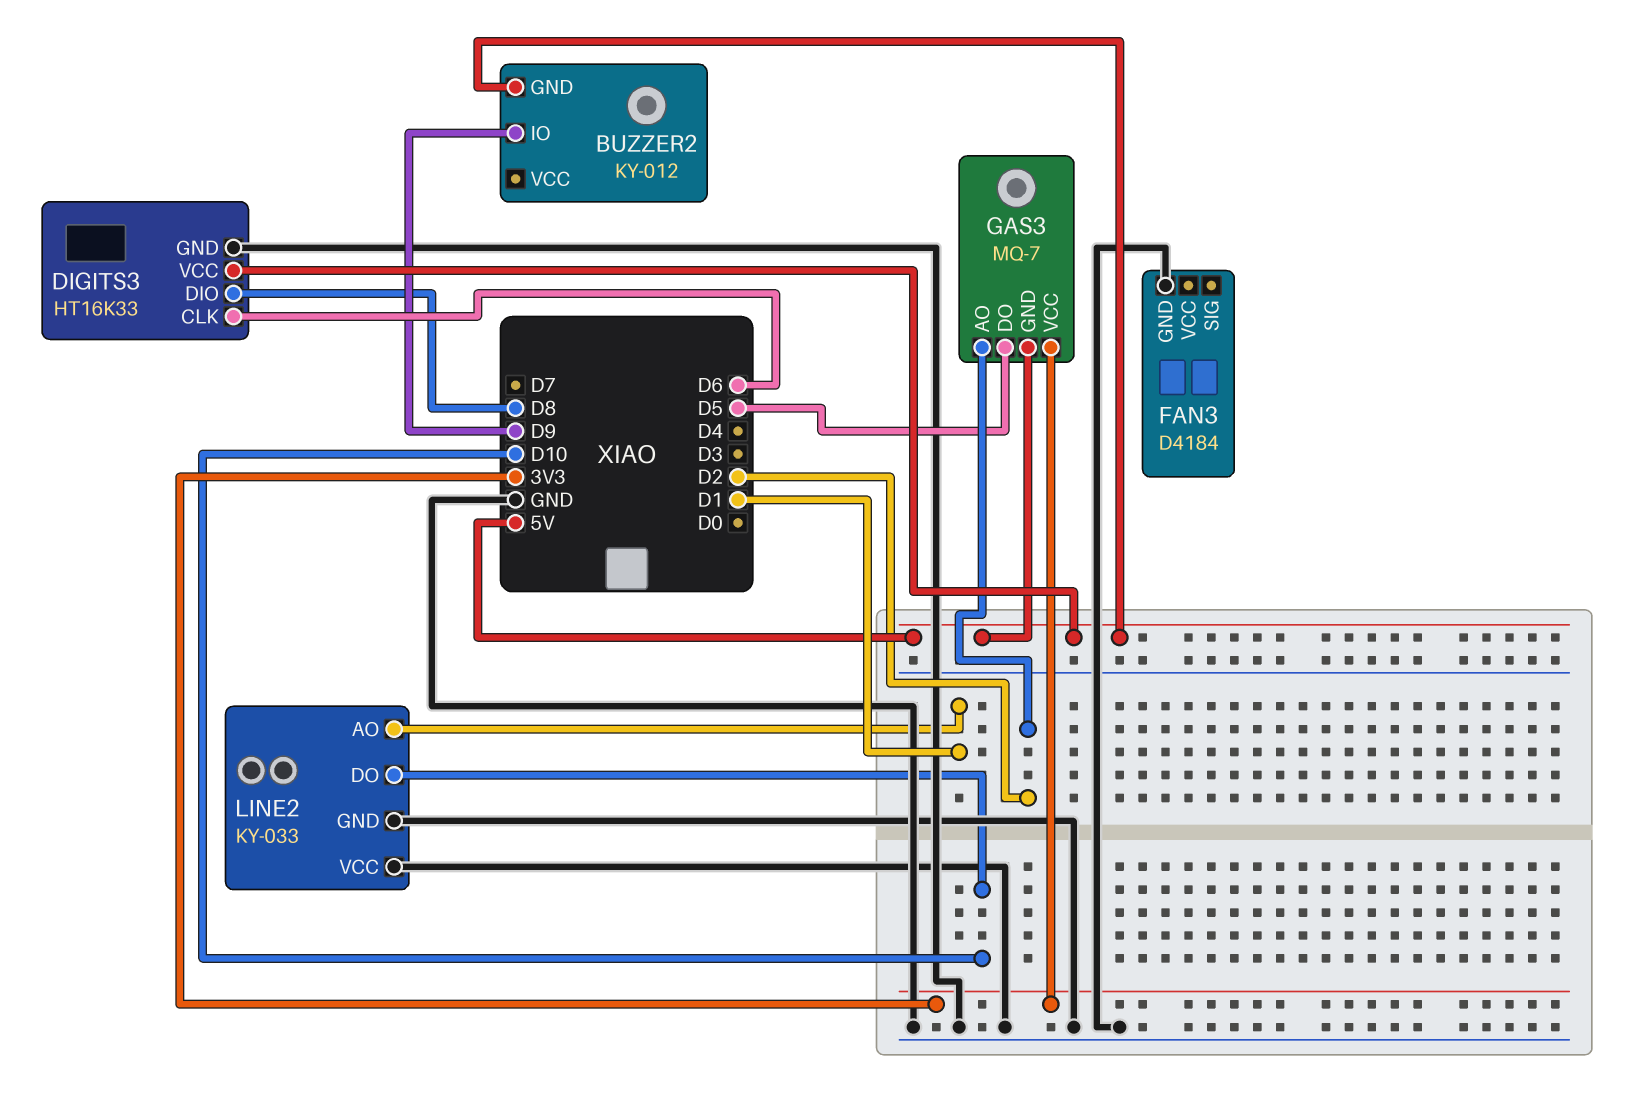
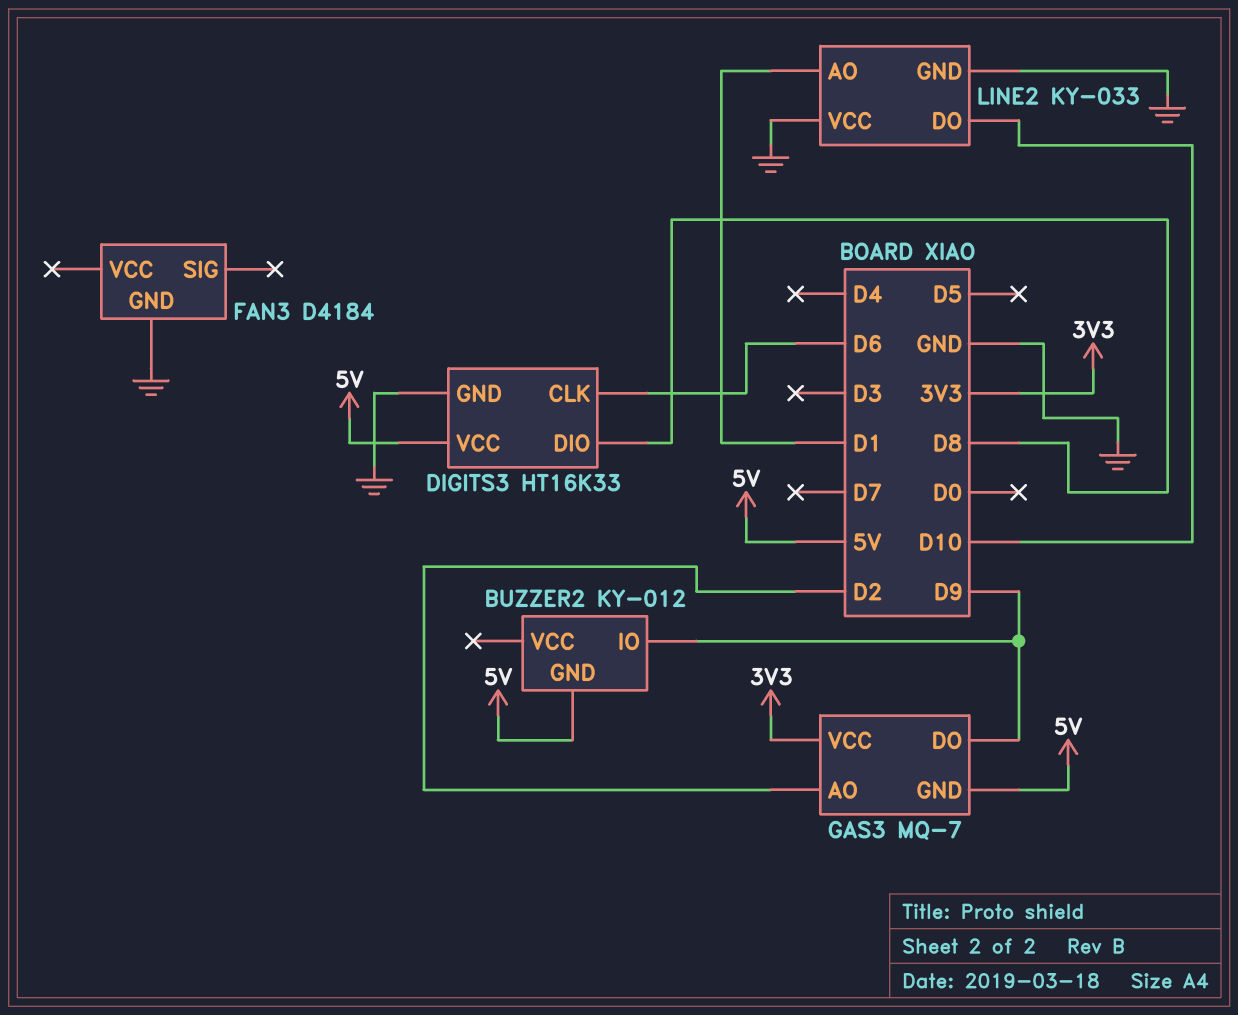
GAS3 pin DO: D5 -> D9

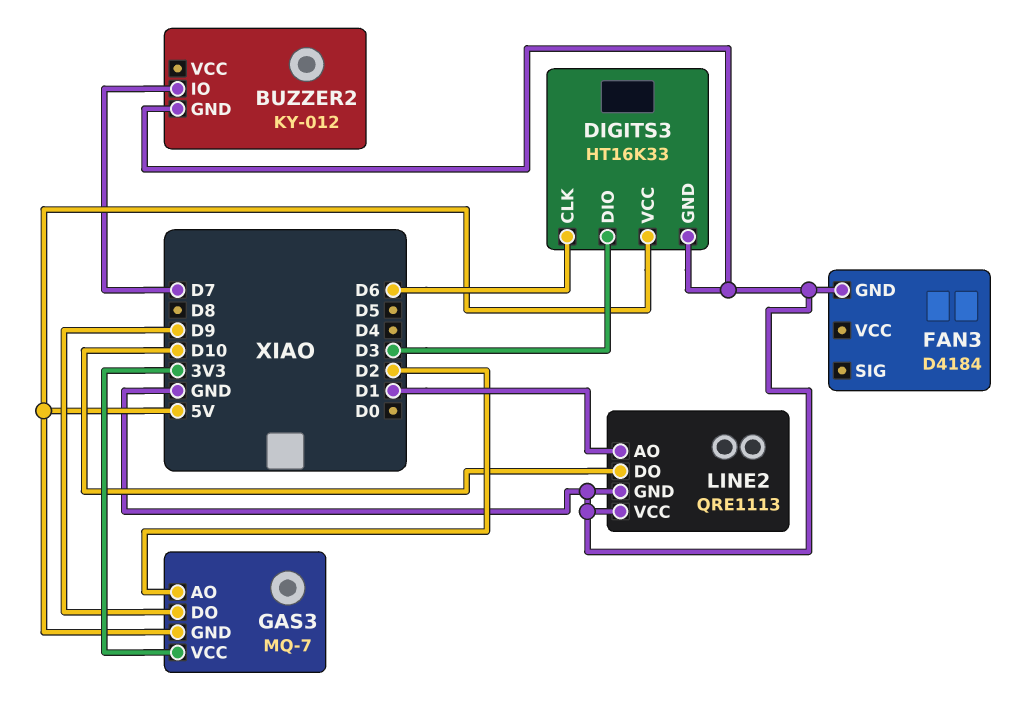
BUZZER2 pin GND: 5V -> GND
BUZZER2 pin IO: D9 -> D7
DIGITS3 pin DIO: D8 -> D3
LINE2: KY-033 -> QRE1113

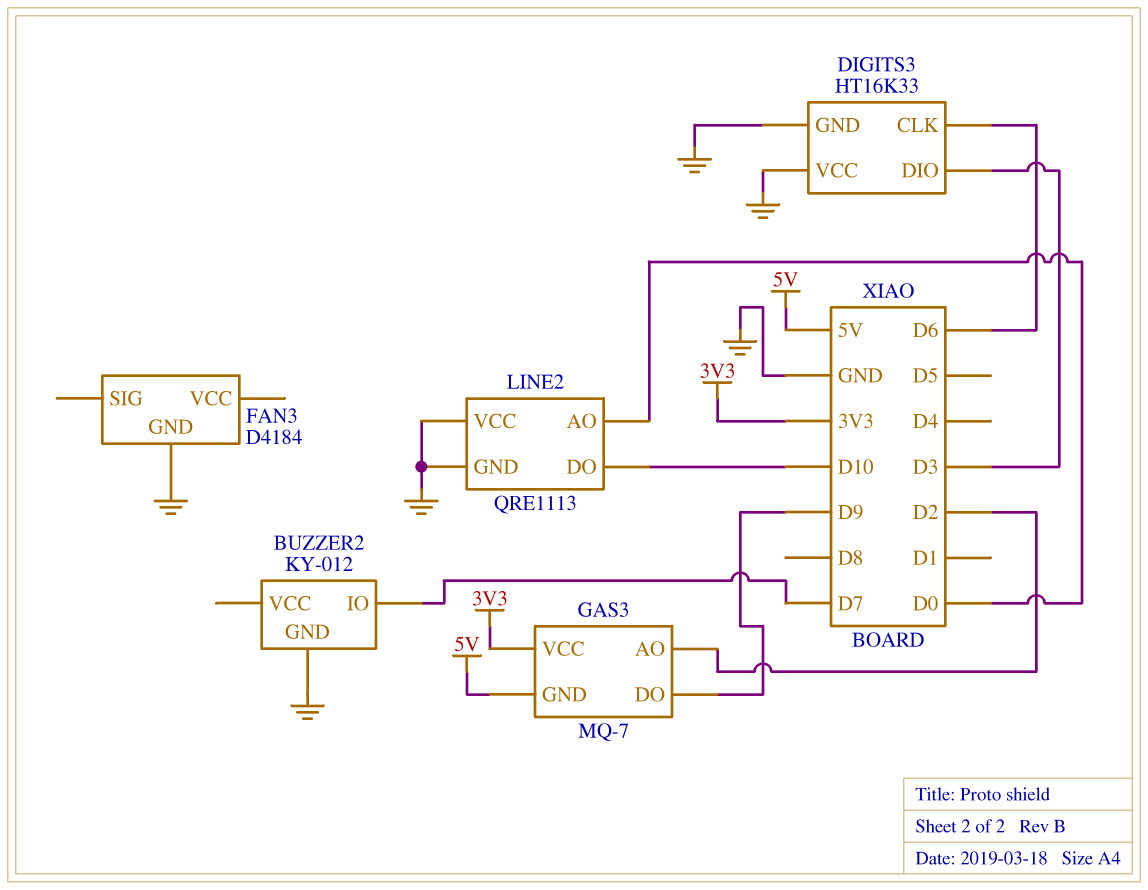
DIGITS3 pin VCC: 5V -> GND
LINE2 pin AO: D1 -> D0

